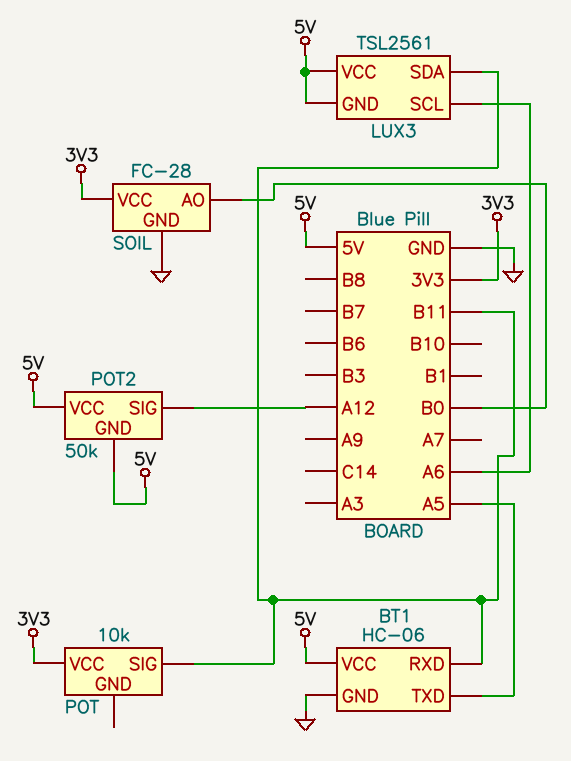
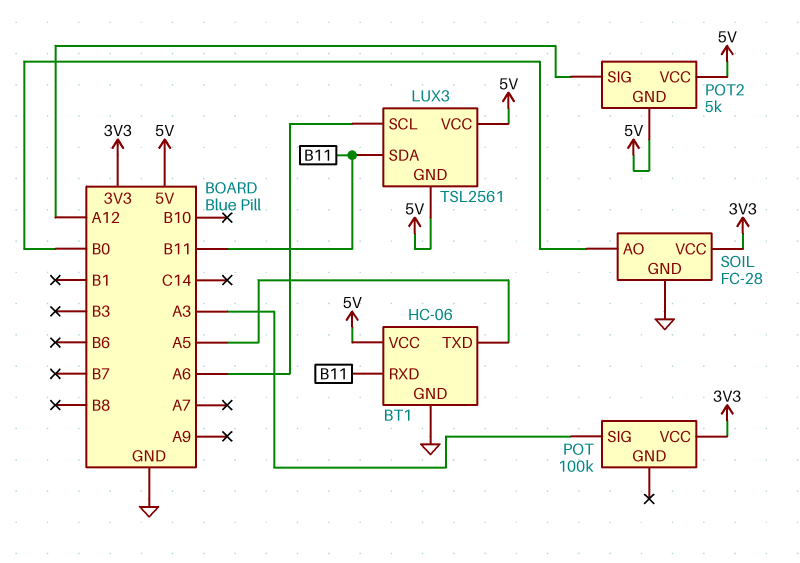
POT: 10k -> 100k
POT pin SIG: B11 -> A3
POT2: 50k -> 5k

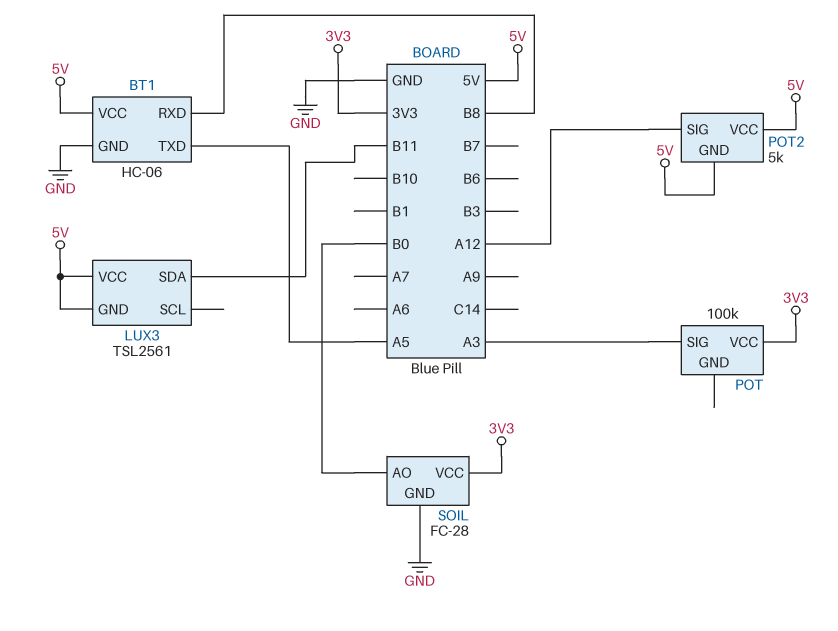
BT1 pin RXD: B11 -> B8
LUX3 pin SCL: A6 -> none

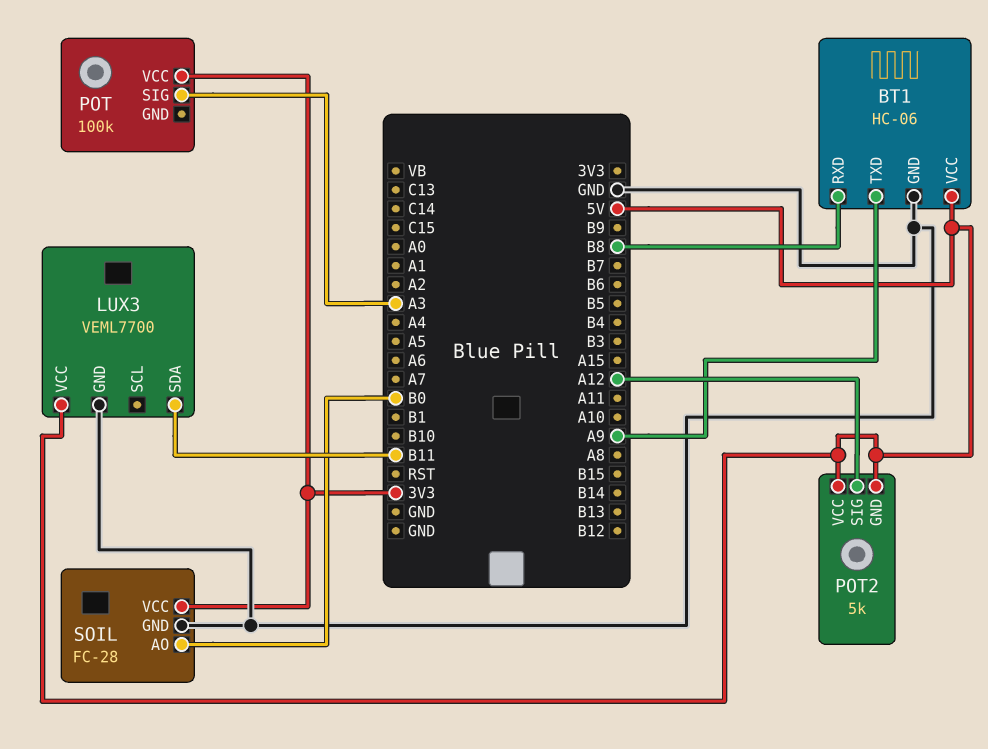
BT1 pin TXD: A5 -> A9
LUX3: TSL2561 -> VEML7700
LUX3 pin GND: 5V -> GND

